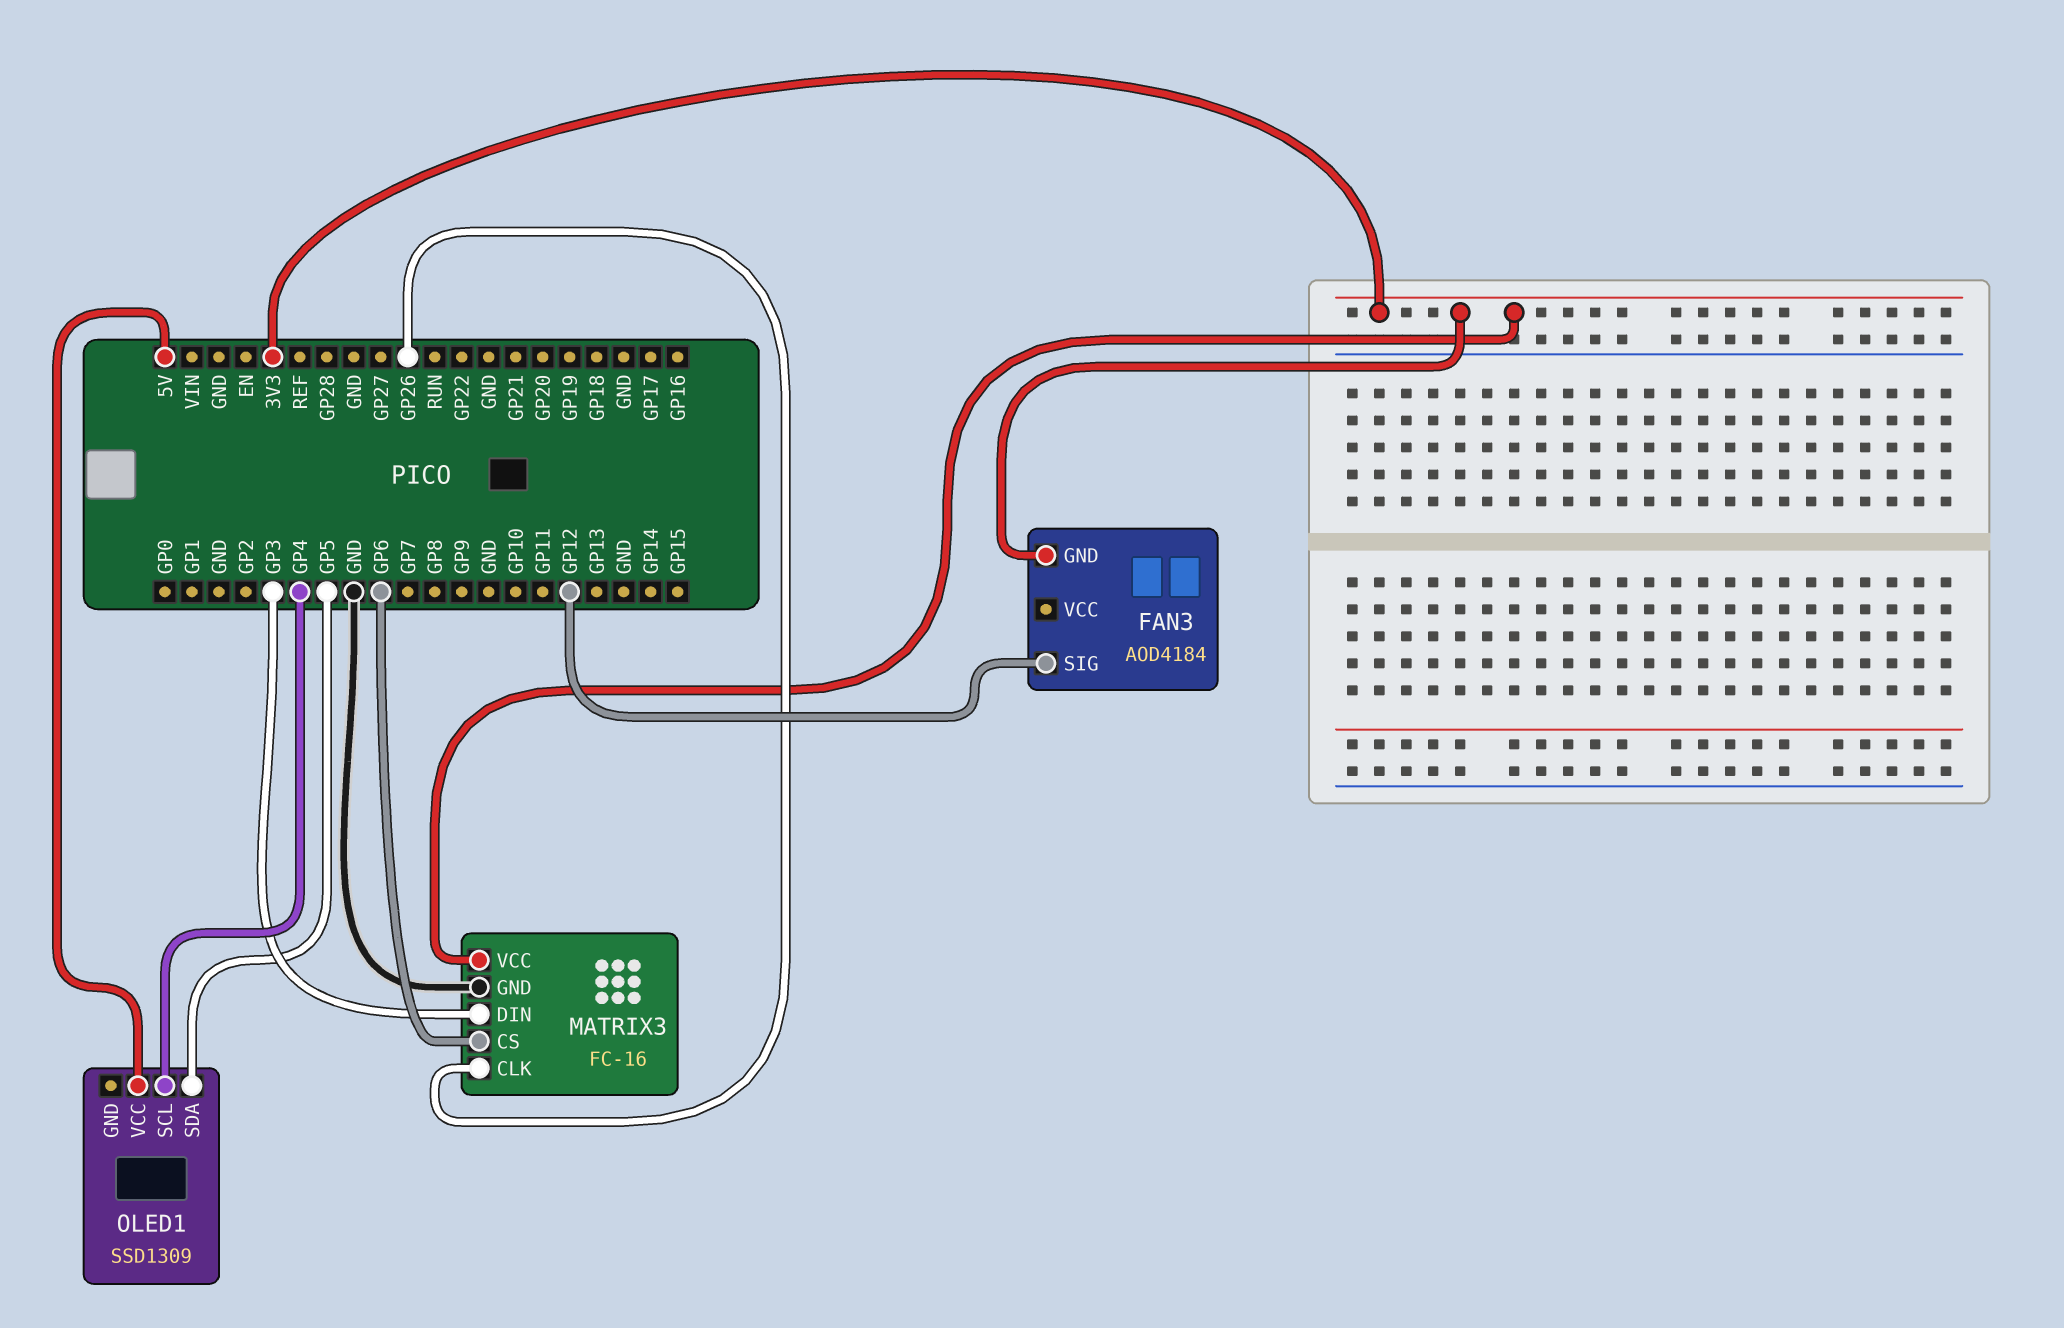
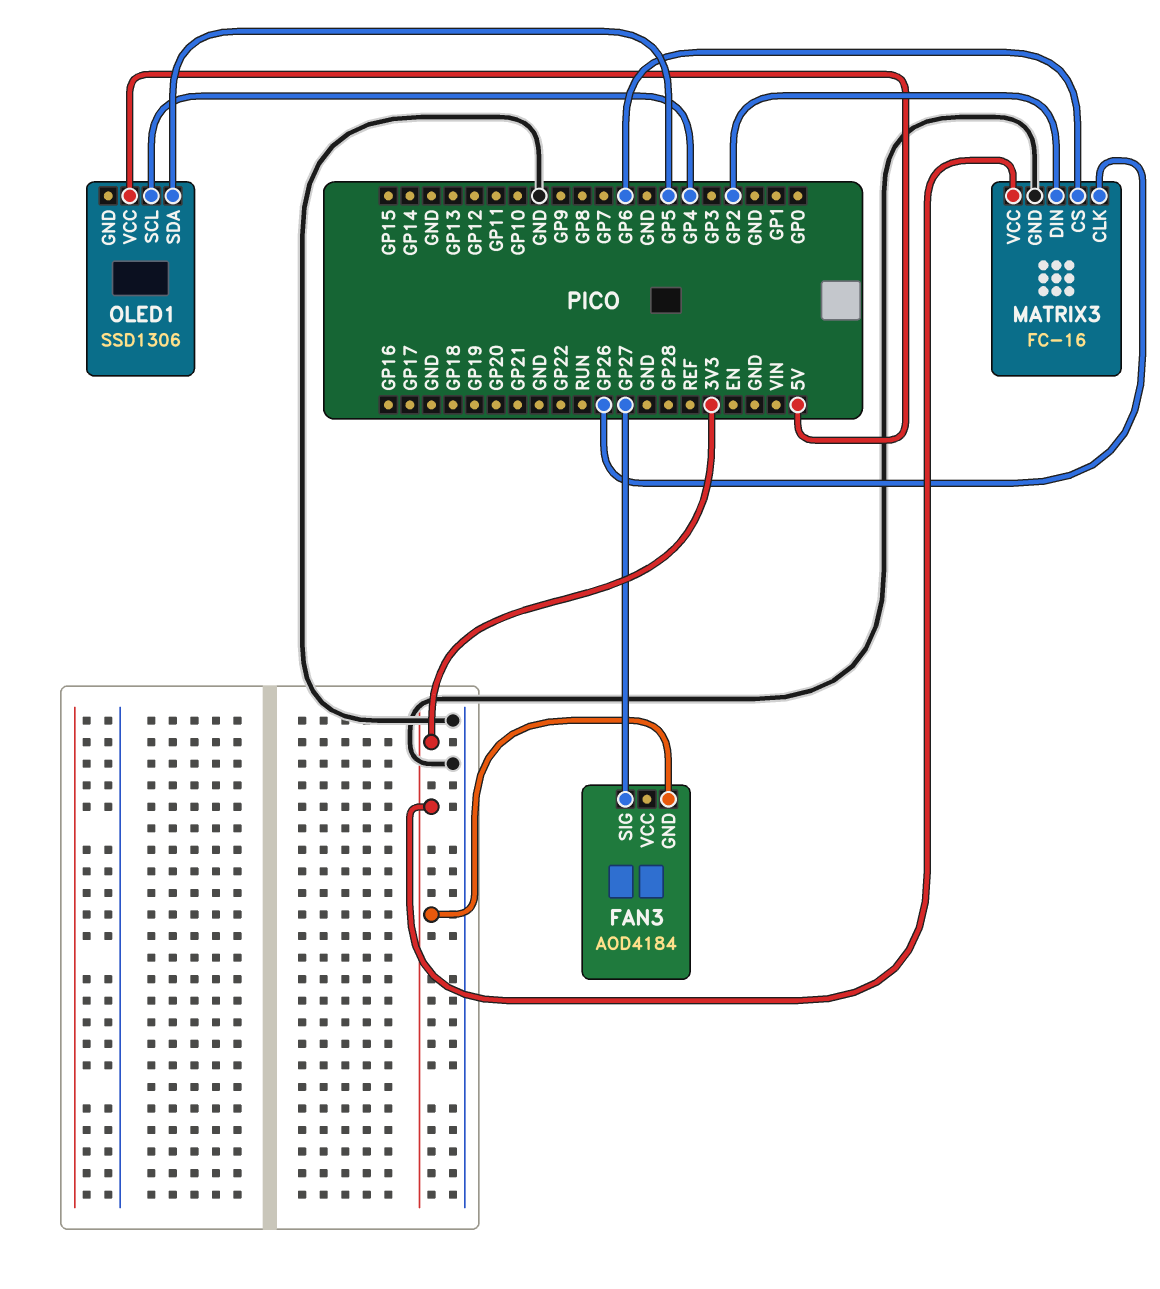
FAN3 pin SIG: GP12 -> GP27
MATRIX3 pin DIN: GP3 -> GP2
OLED1: SSD1309 -> SSD1306

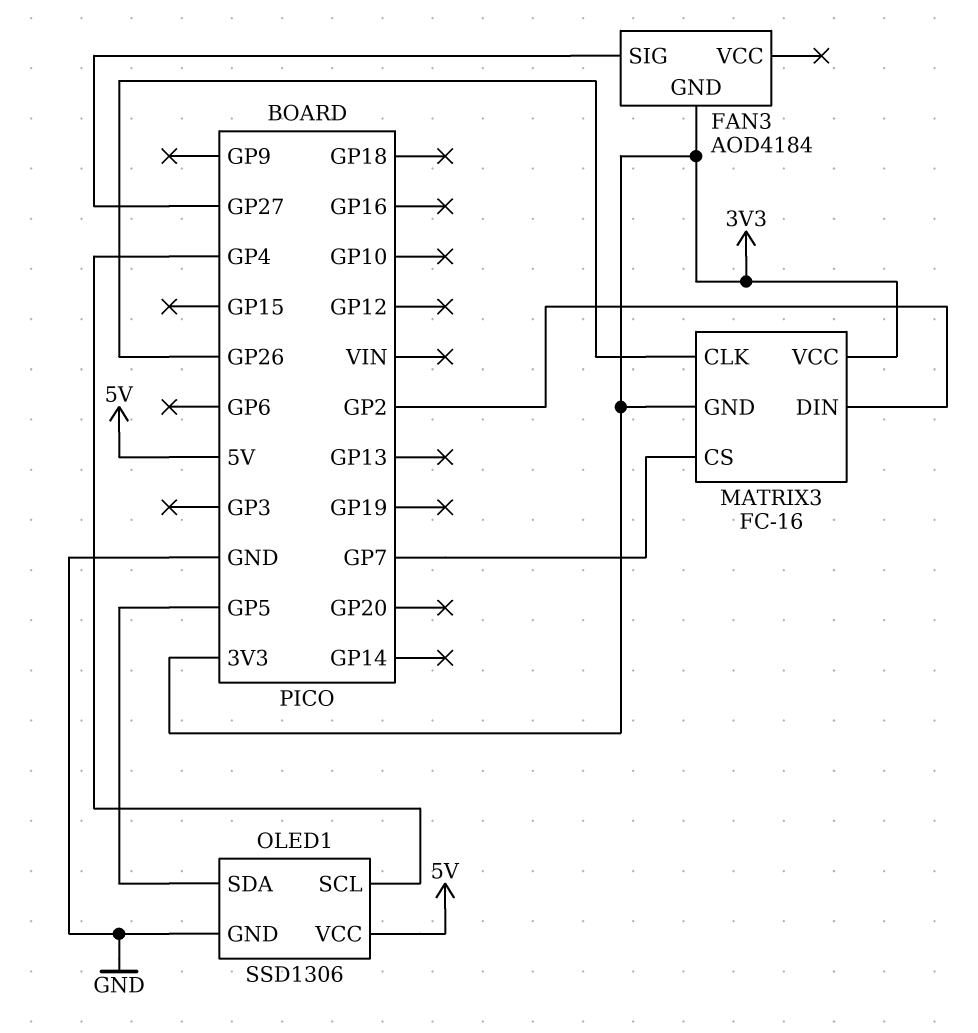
MATRIX3 pin CS: GP6 -> GP7
MATRIX3 pin GND: GND -> 3V3
OLED1 pin GND: none -> GND

